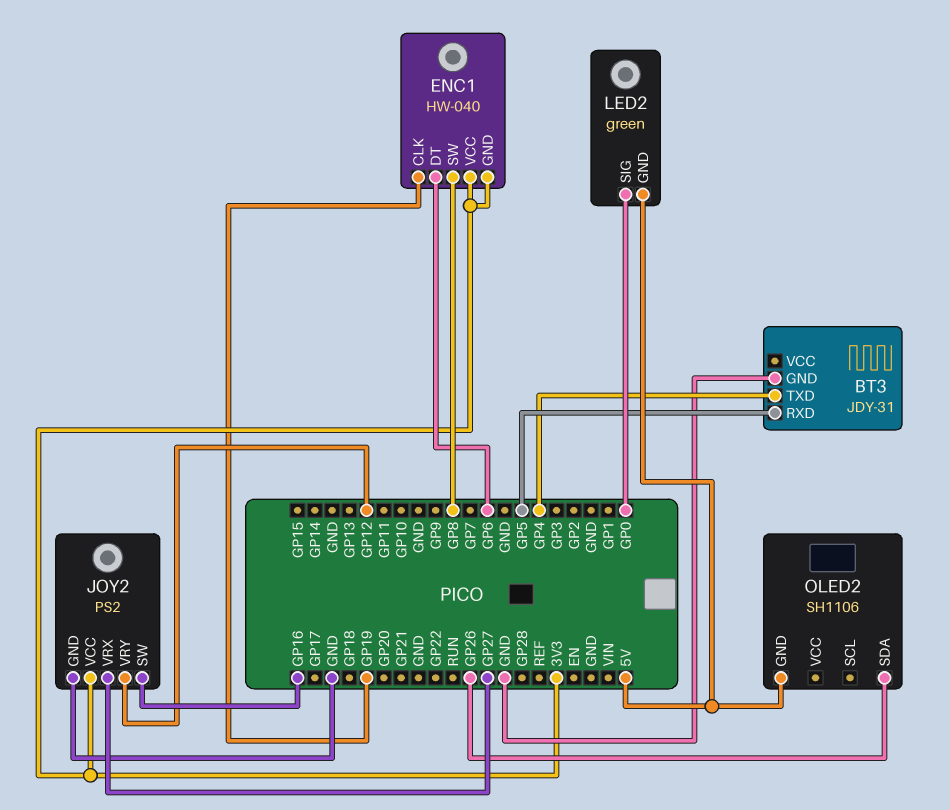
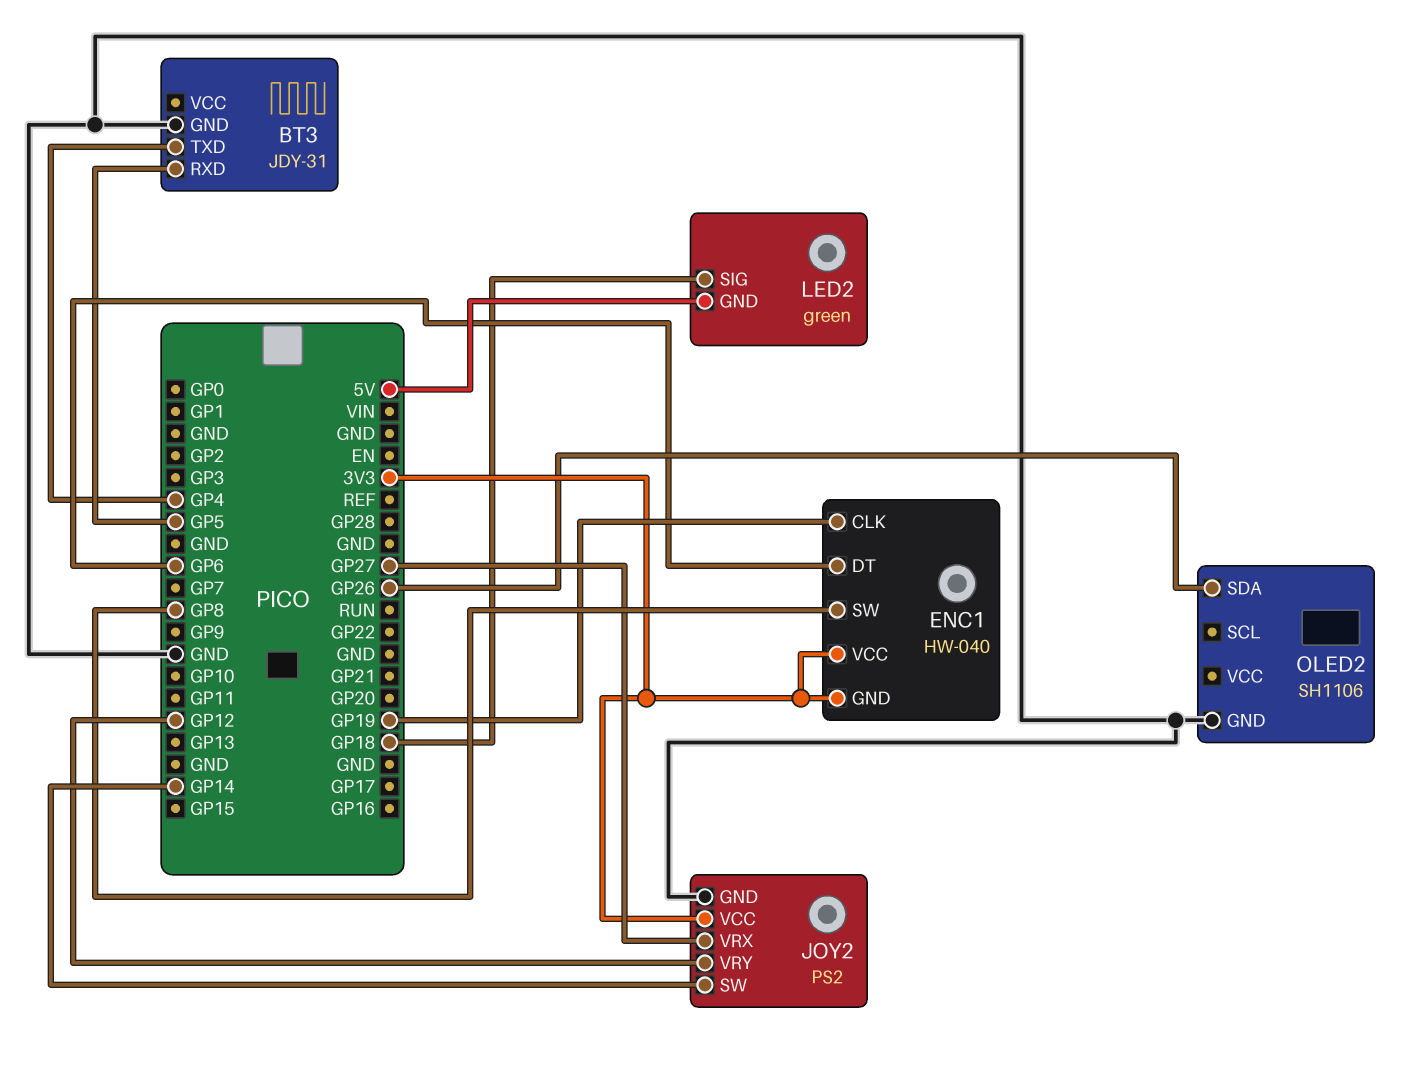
JOY2 pin SW: GP16 -> GP14
LED2 pin SIG: GP0 -> GP18
OLED2 pin GND: 5V -> GND

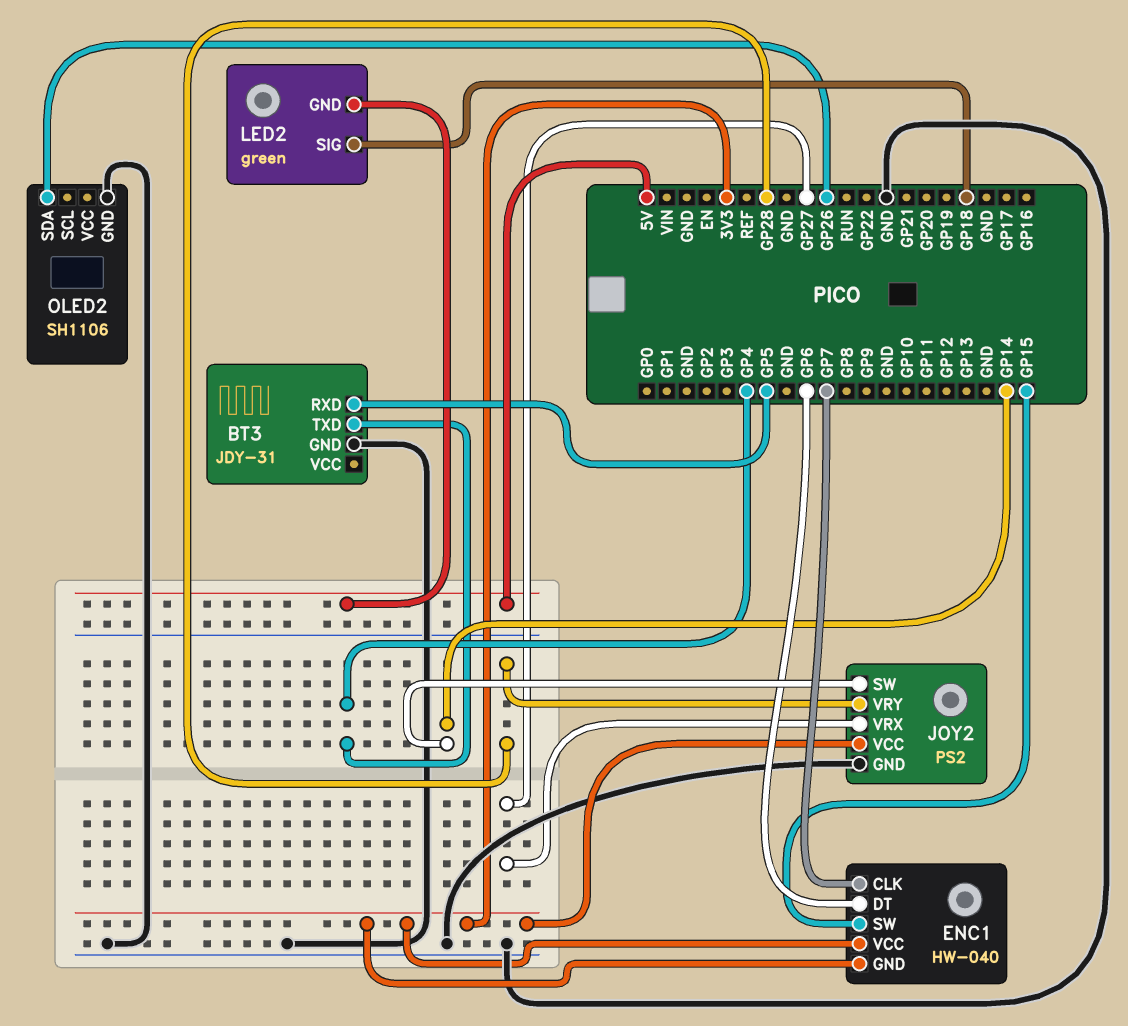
ENC1 pin CLK: GP19 -> GP7
ENC1 pin SW: GP8 -> GP15
JOY2 pin VRY: GP12 -> GP28

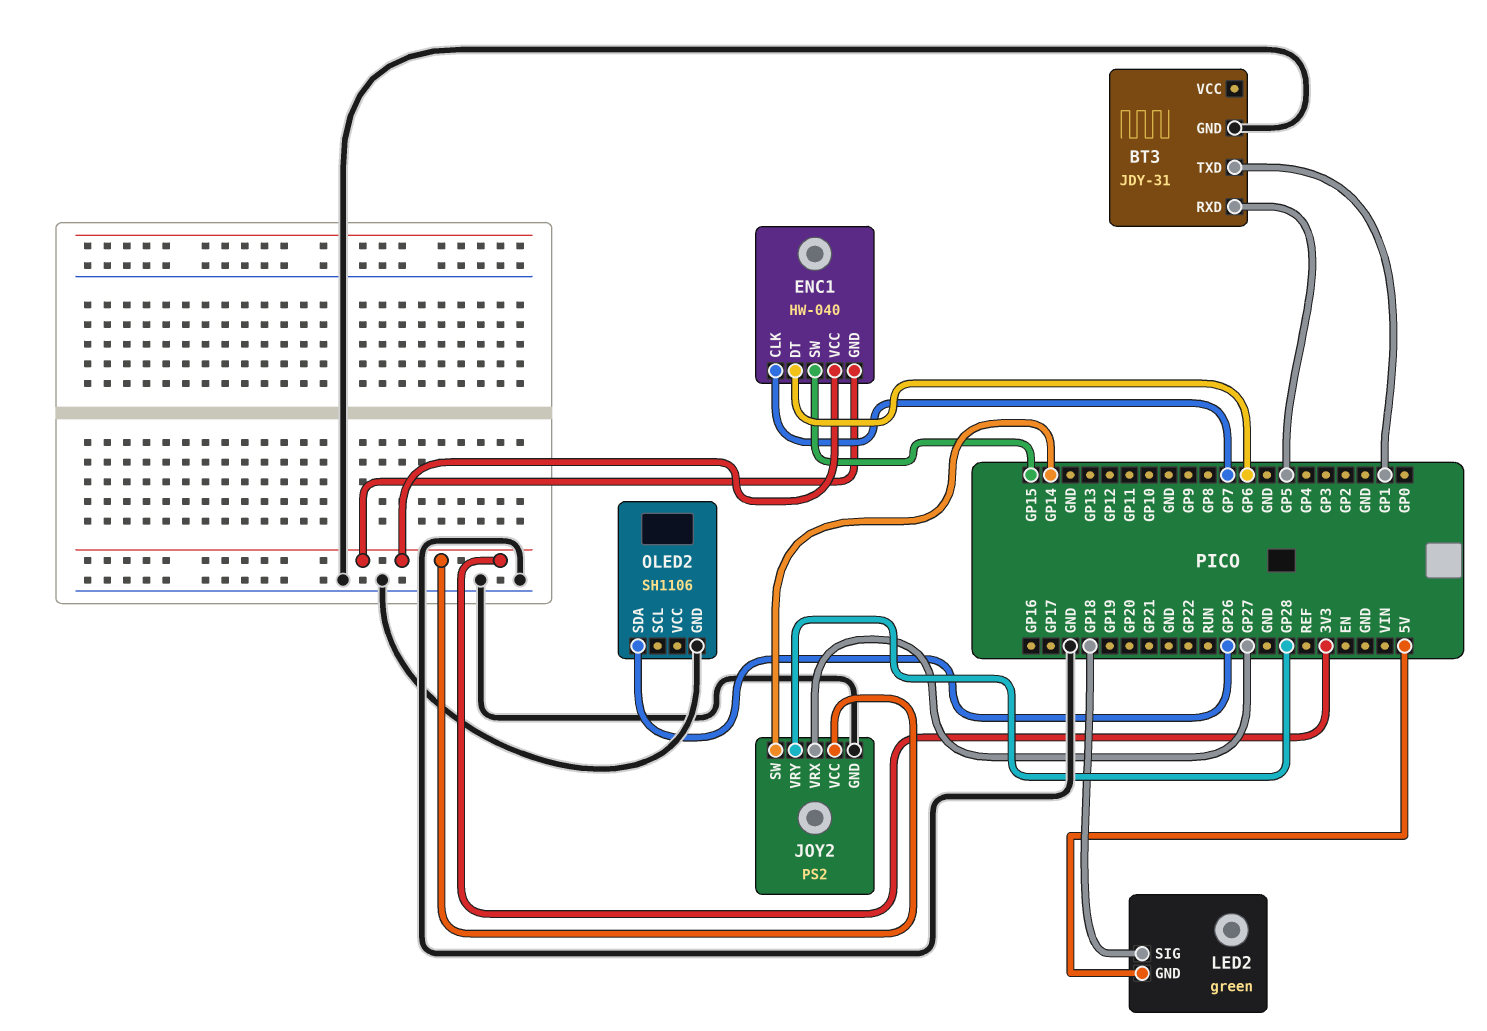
BT3 pin TXD: GP4 -> GP1

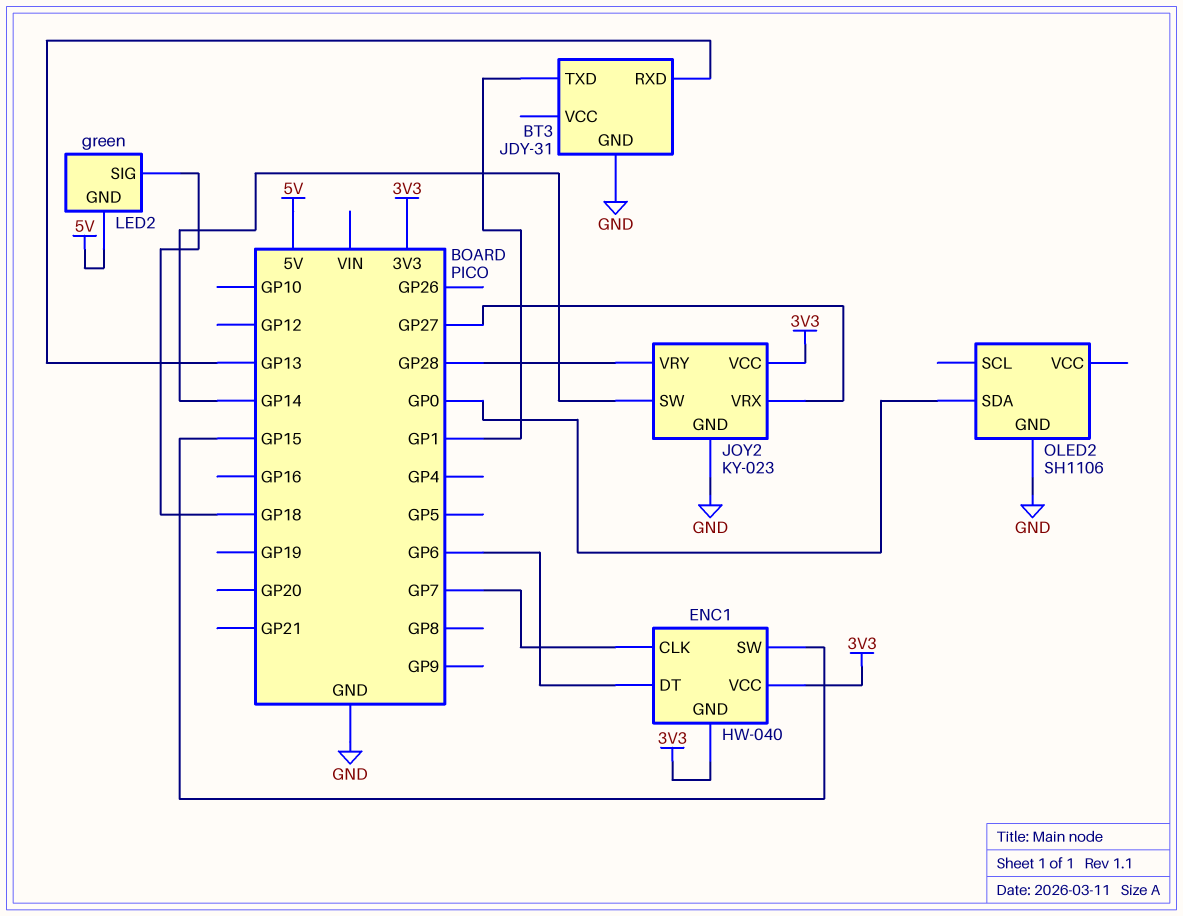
BT3 pin RXD: GP5 -> GP13
JOY2: PS2 -> KY-023
OLED2 pin SDA: GP26 -> GP0

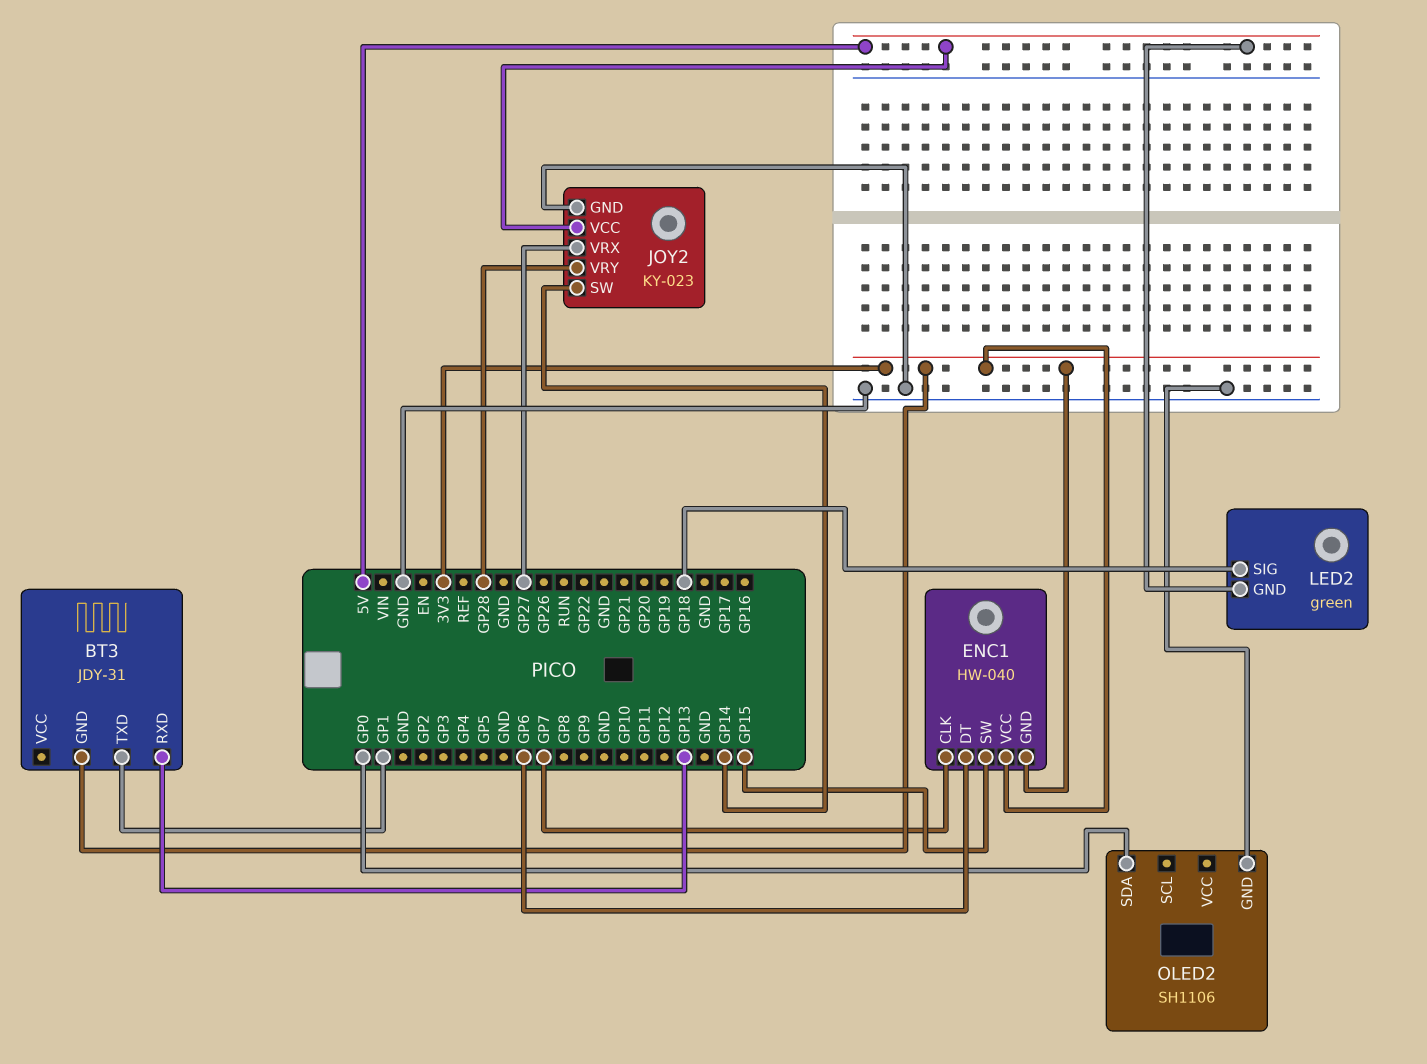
BT3 pin GND: GND -> 3V3
JOY2 pin VCC: 3V3 -> 5V

